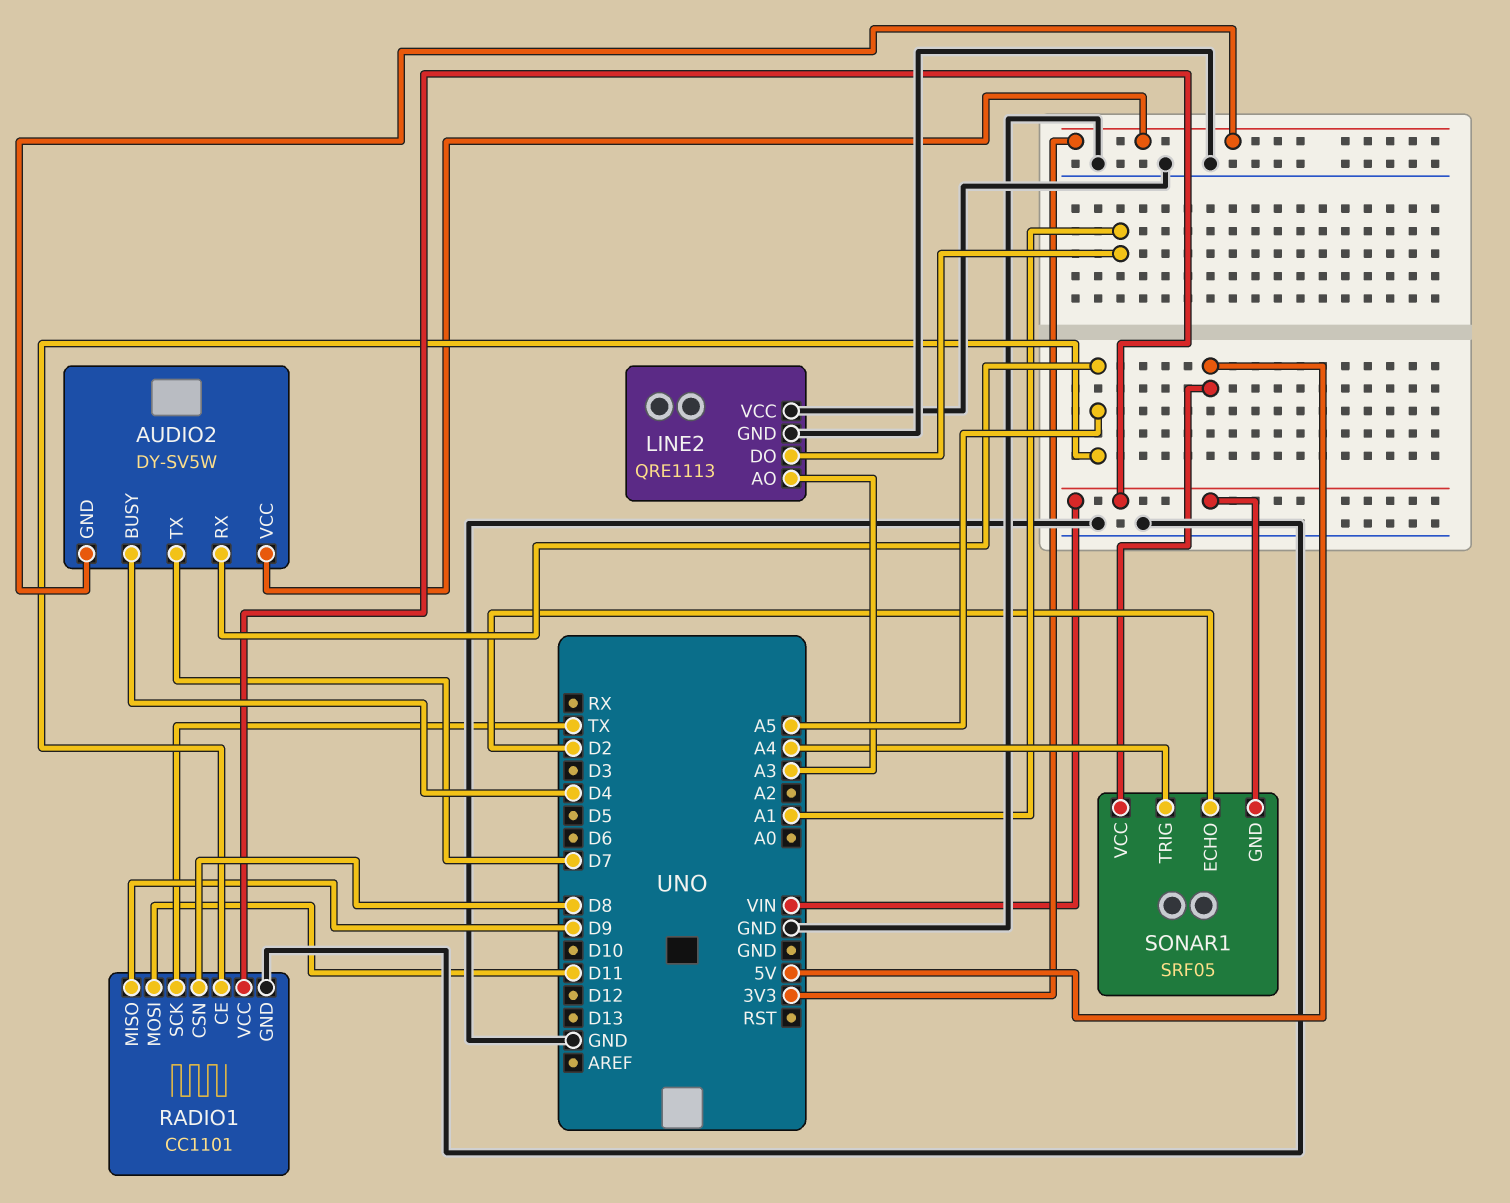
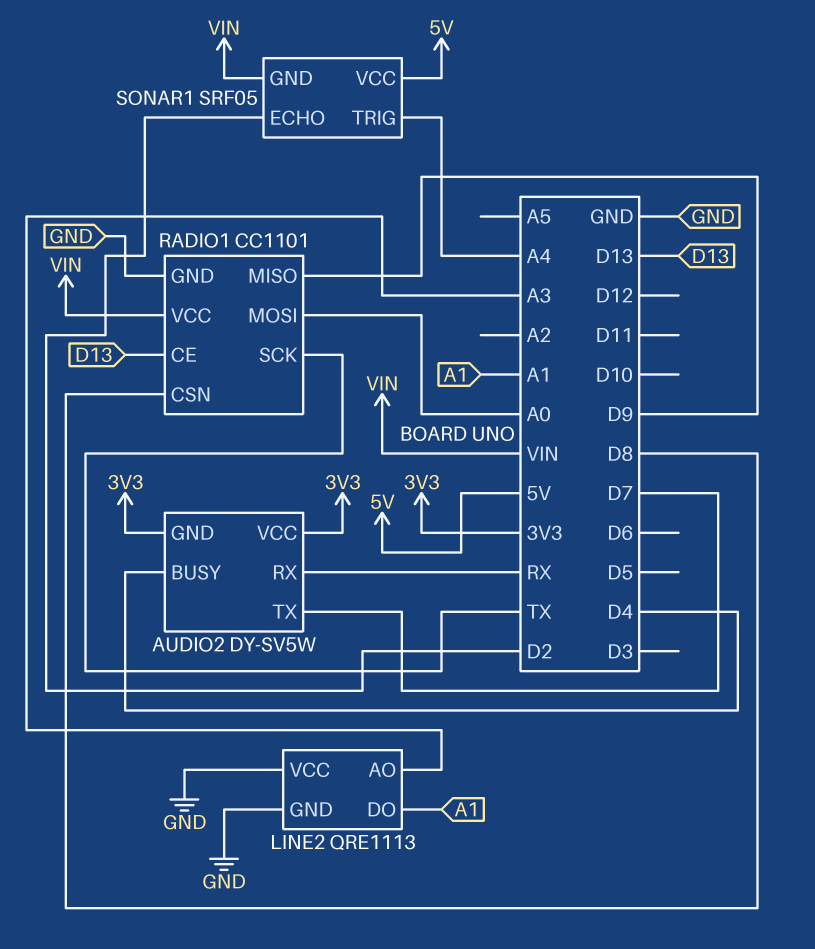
AUDIO2 pin RX: A5 -> RX
RADIO1 pin CE: A5 -> D13
RADIO1 pin MOSI: D11 -> A0

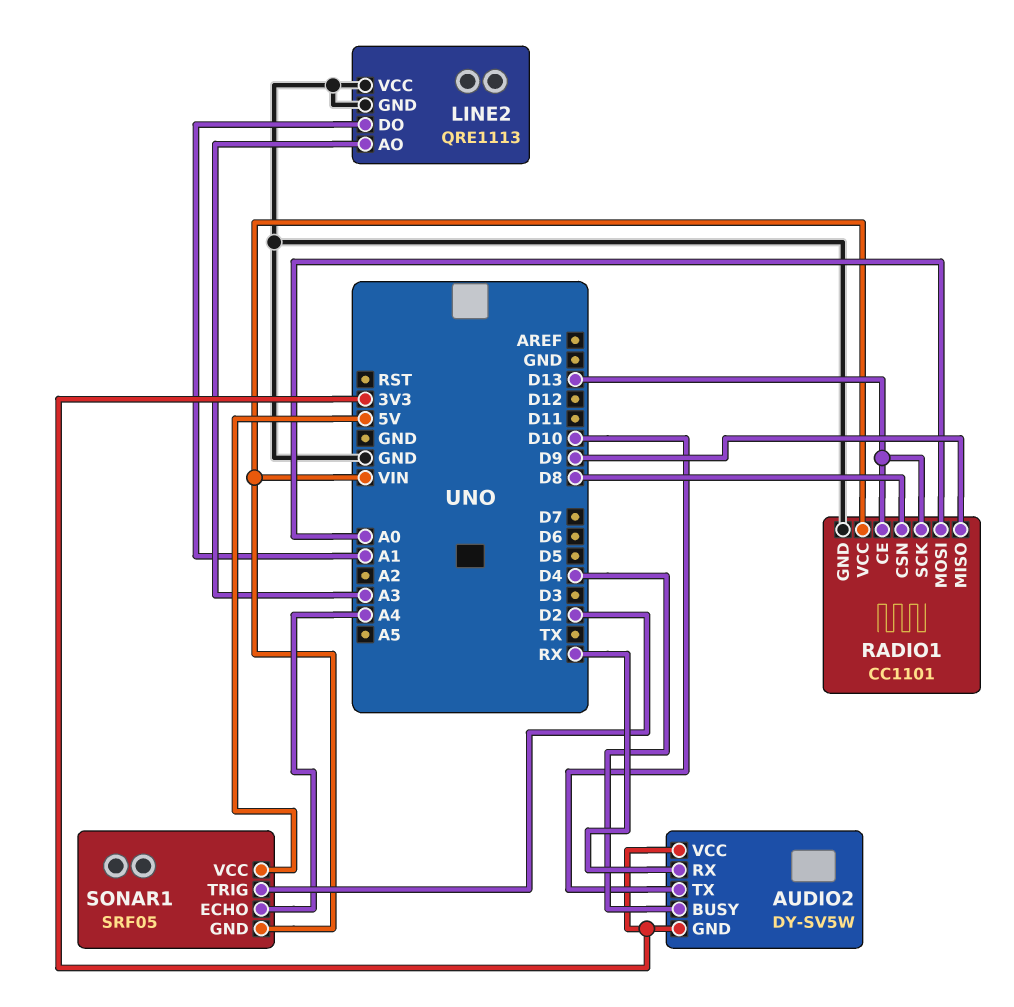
AUDIO2 pin TX: D7 -> D10
RADIO1 pin SCK: TX -> D13
SONAR1 pin ECHO: D2 -> A4
SONAR1 pin TRIG: A4 -> D2

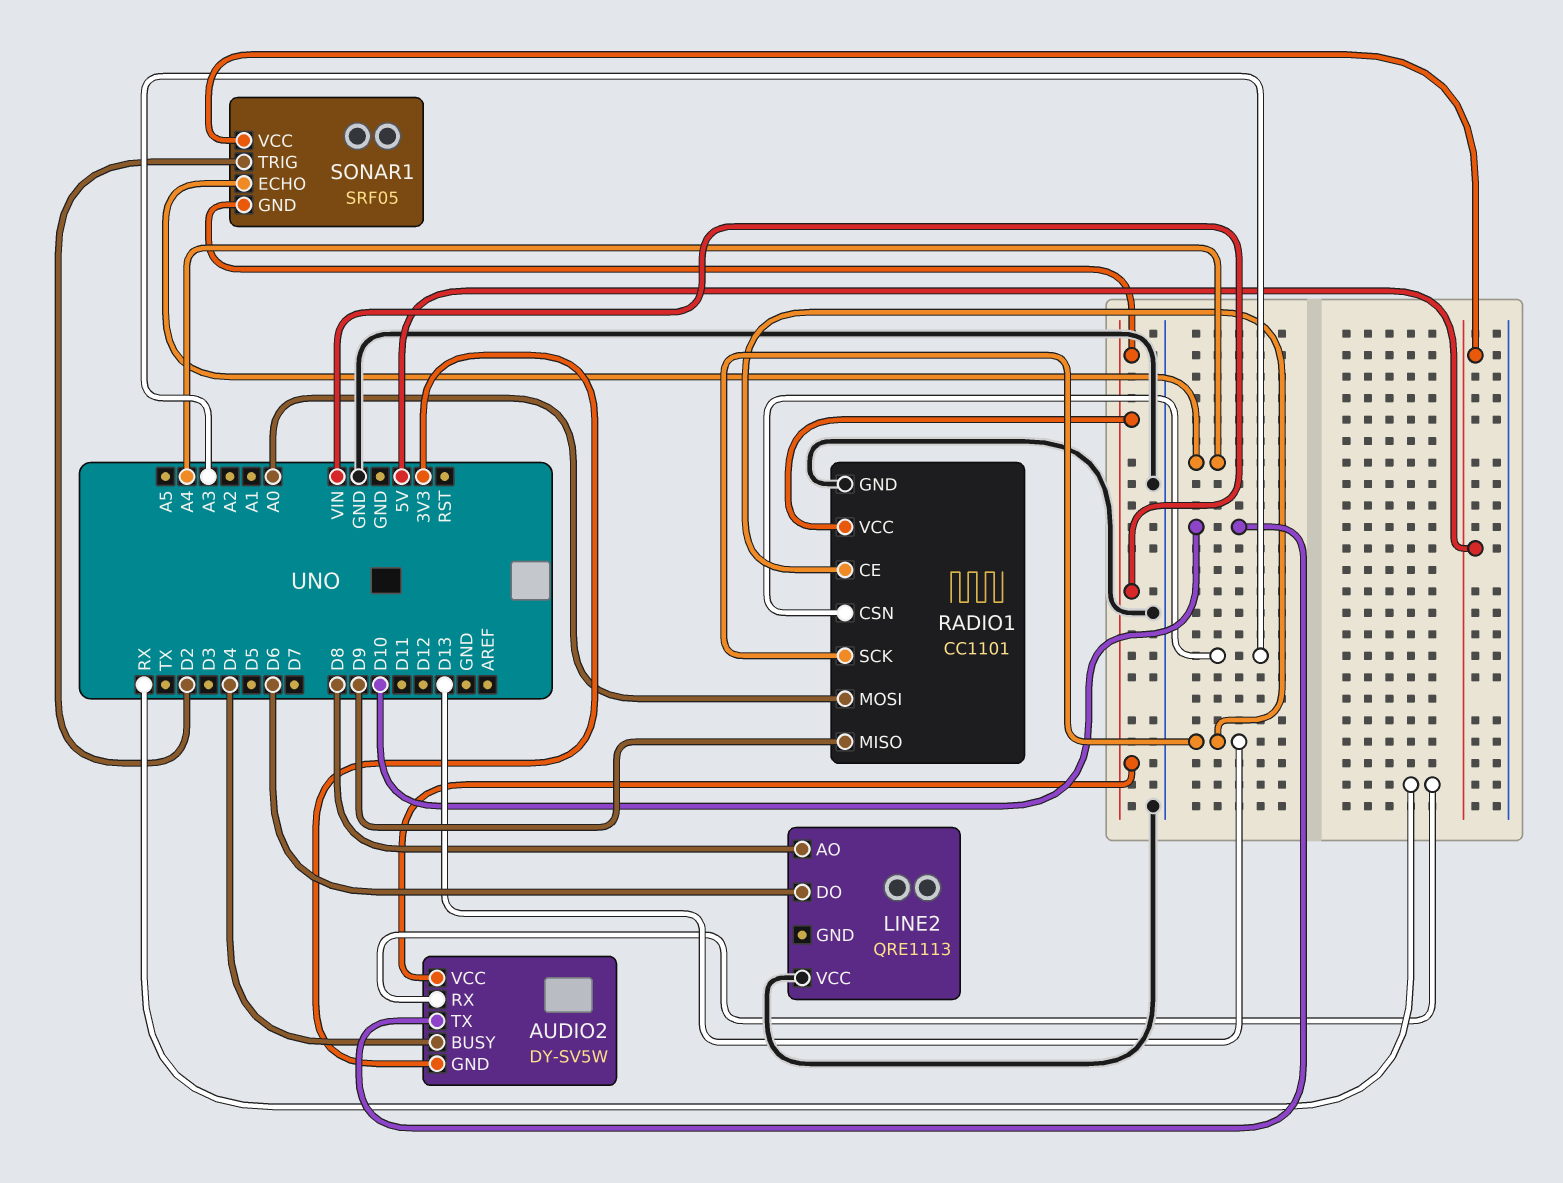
AUDIO2 pin VCC: 3V3 -> VIN
LINE2 pin AO: A3 -> D8
LINE2 pin DO: A1 -> D6
LINE2 pin GND: GND -> none
RADIO1 pin CSN: D8 -> A3

